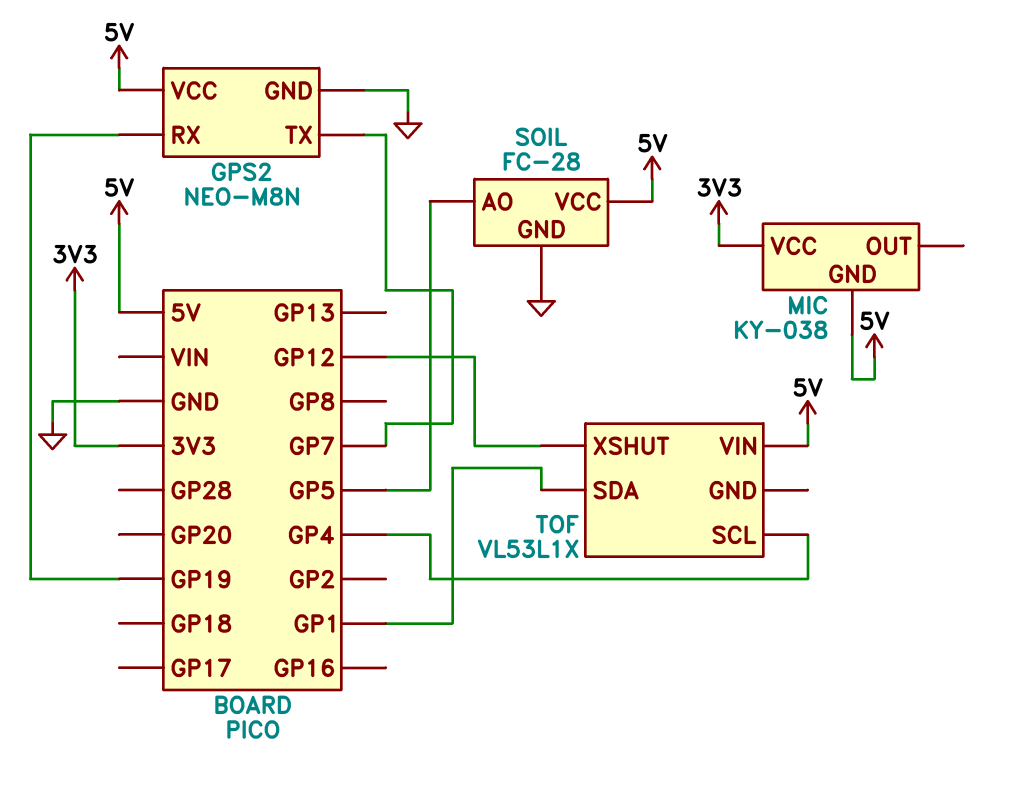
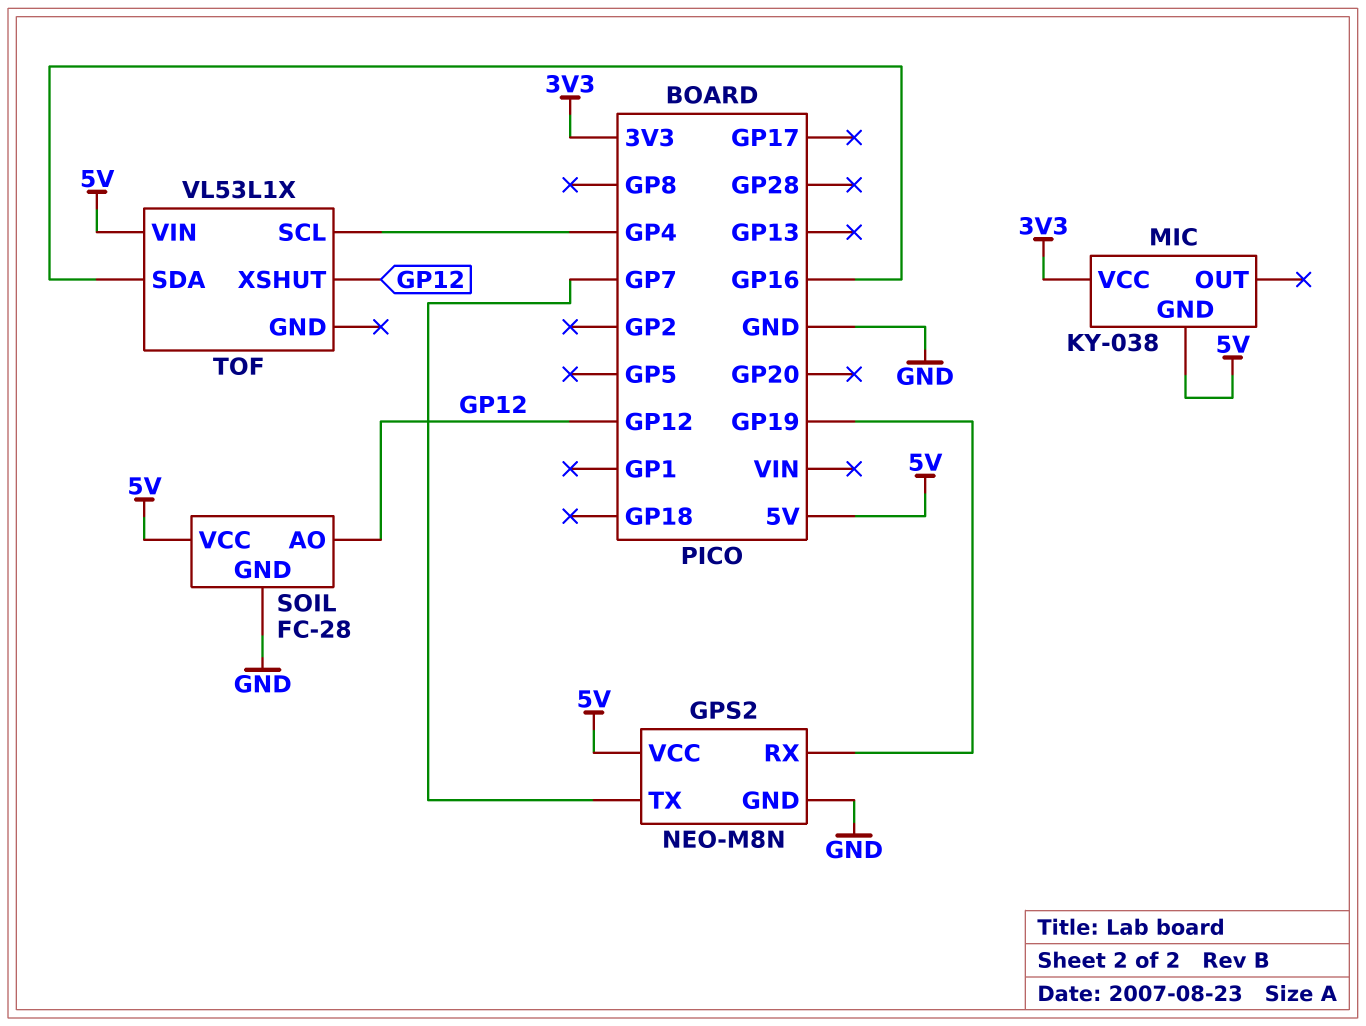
SOIL pin AO: GP5 -> GP12
TOF pin SDA: GP1 -> GP16

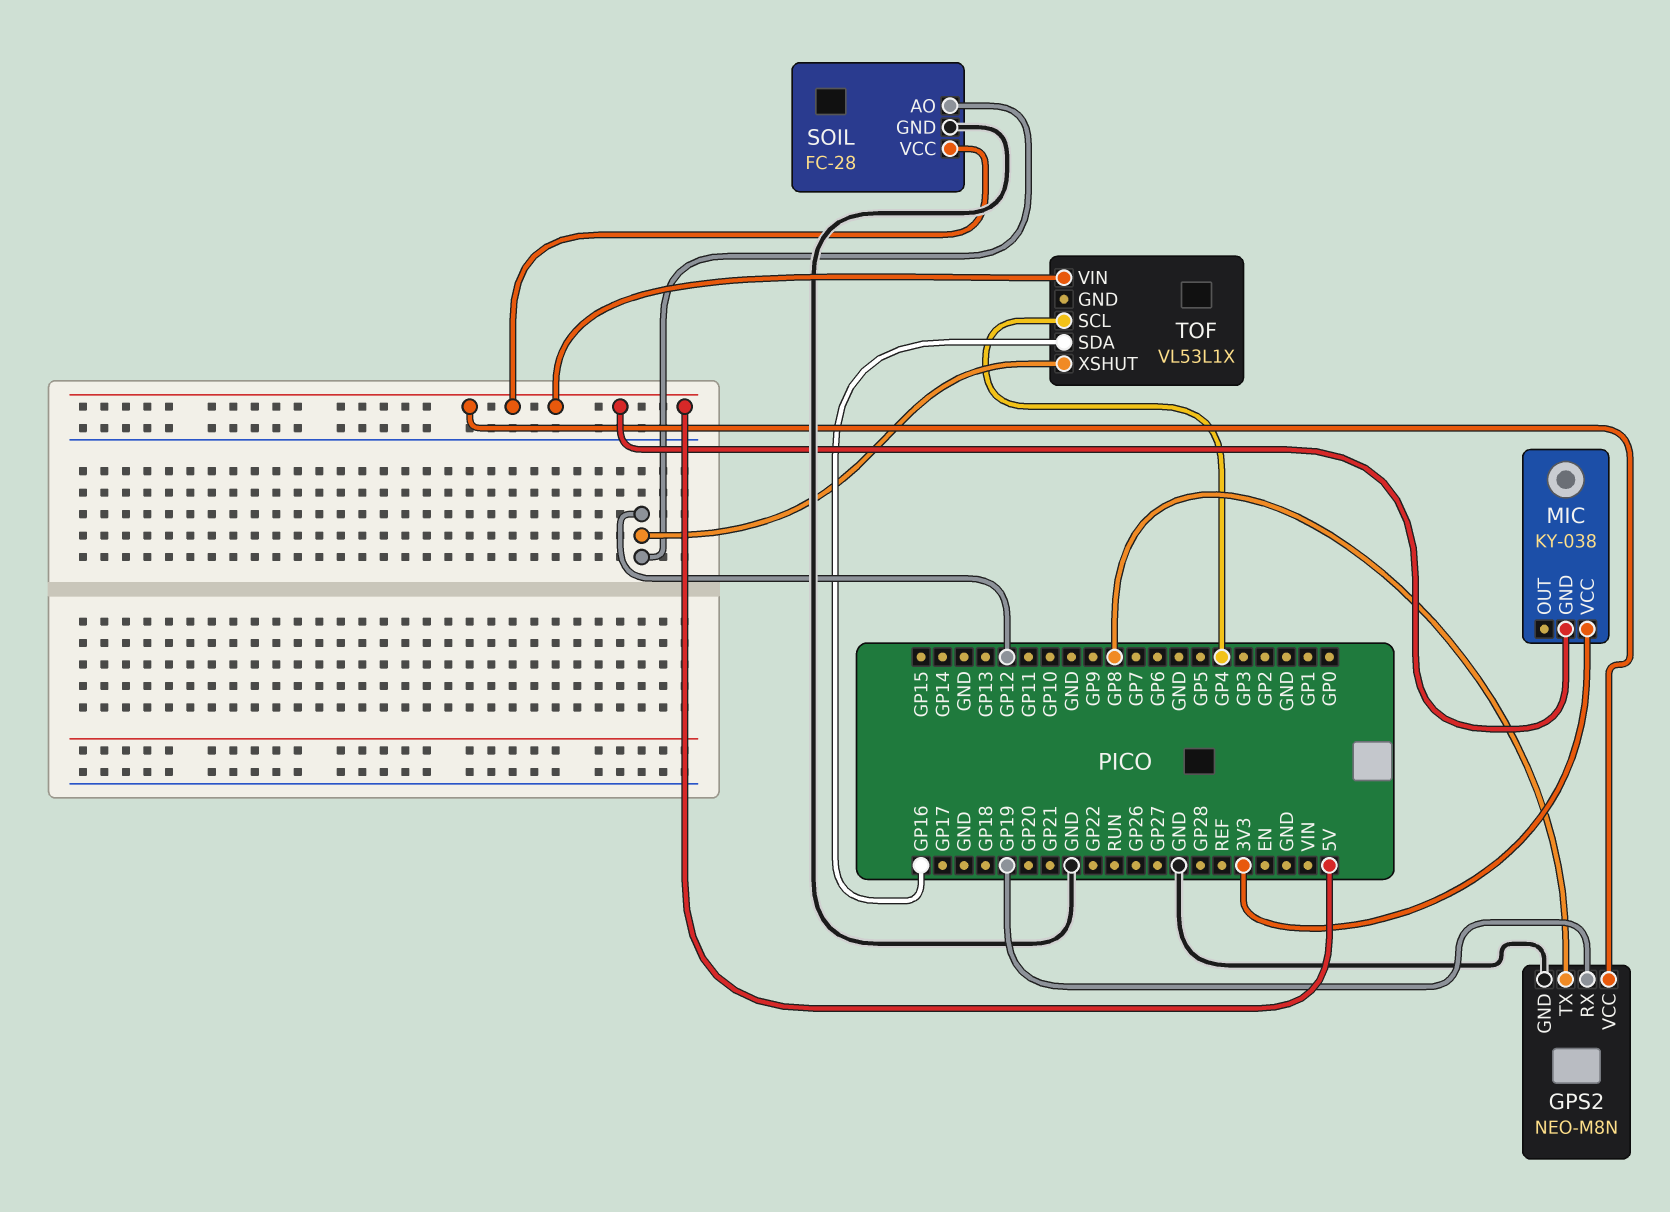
GPS2 pin TX: GP7 -> GP8

